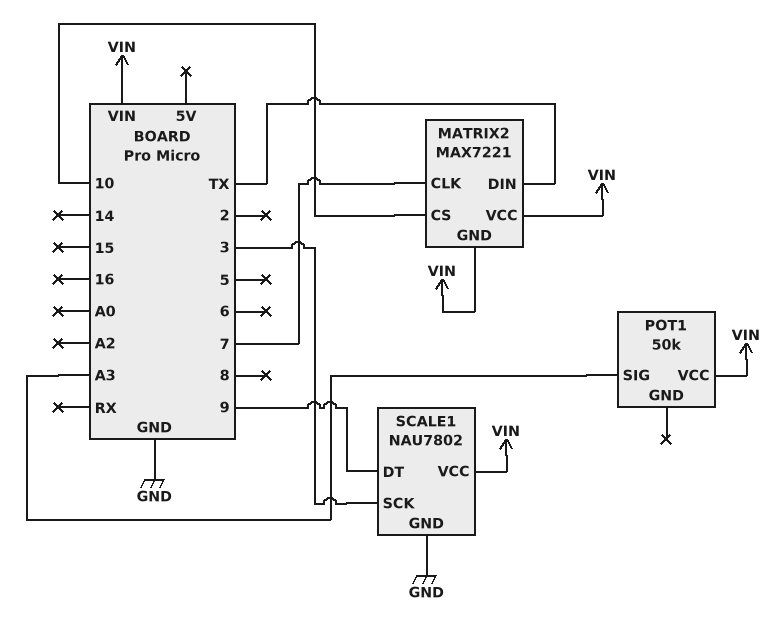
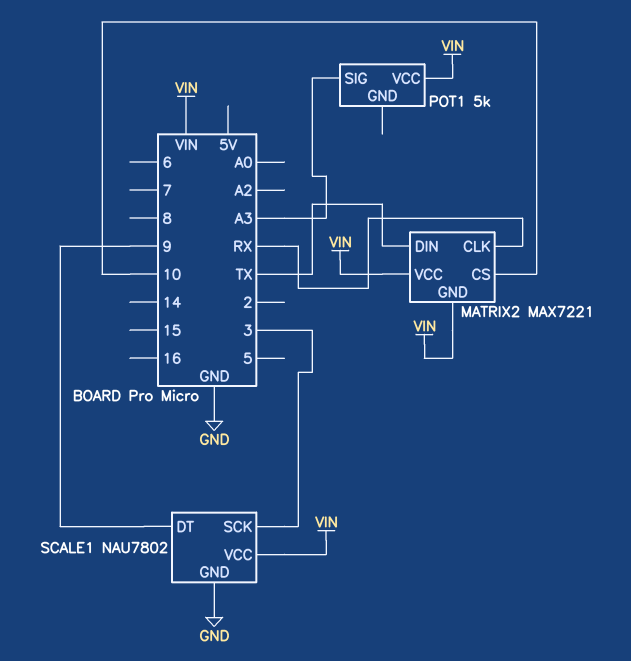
MATRIX2 pin CLK: 7 -> RX
POT1: 50k -> 5k

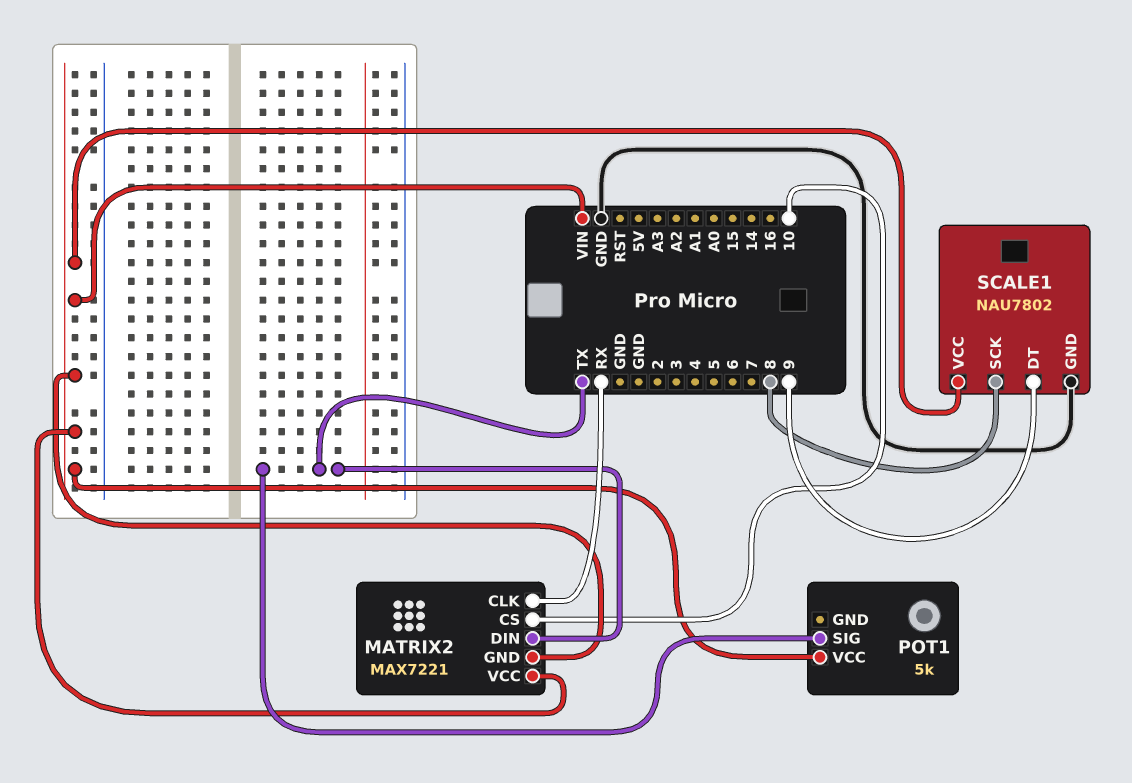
POT1 pin SIG: A3 -> TX
SCALE1 pin SCK: 3 -> 8

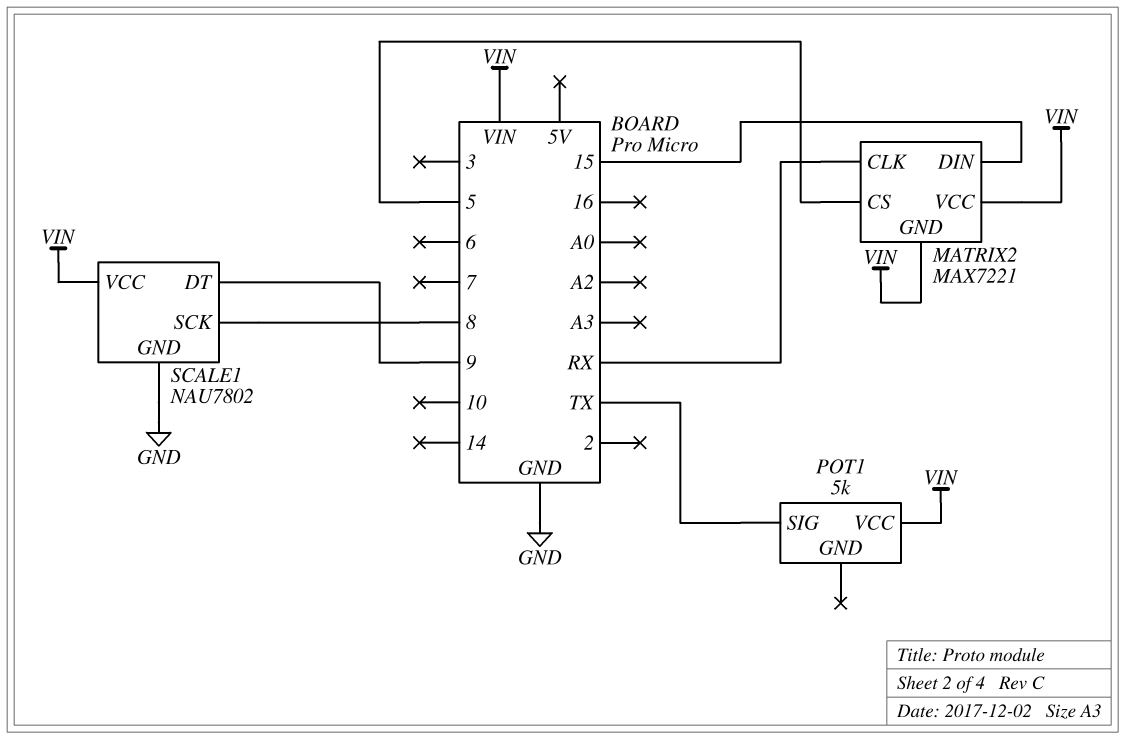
MATRIX2 pin CS: 10 -> 5
MATRIX2 pin DIN: TX -> 15

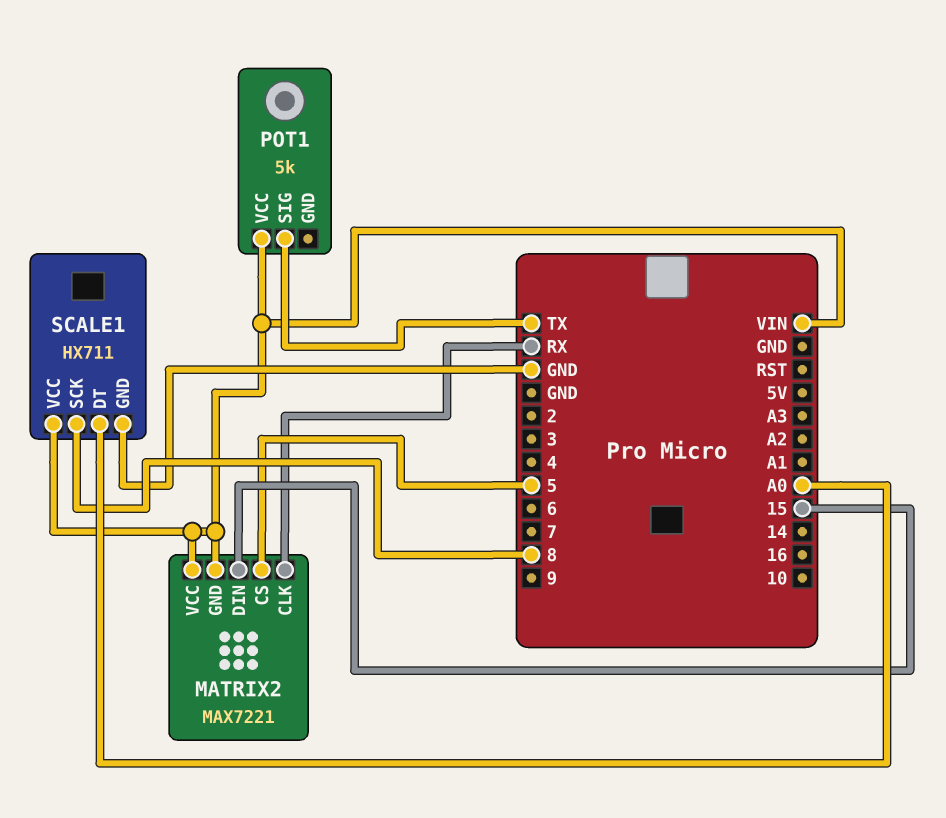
SCALE1: NAU7802 -> HX711
SCALE1 pin DT: 9 -> A0

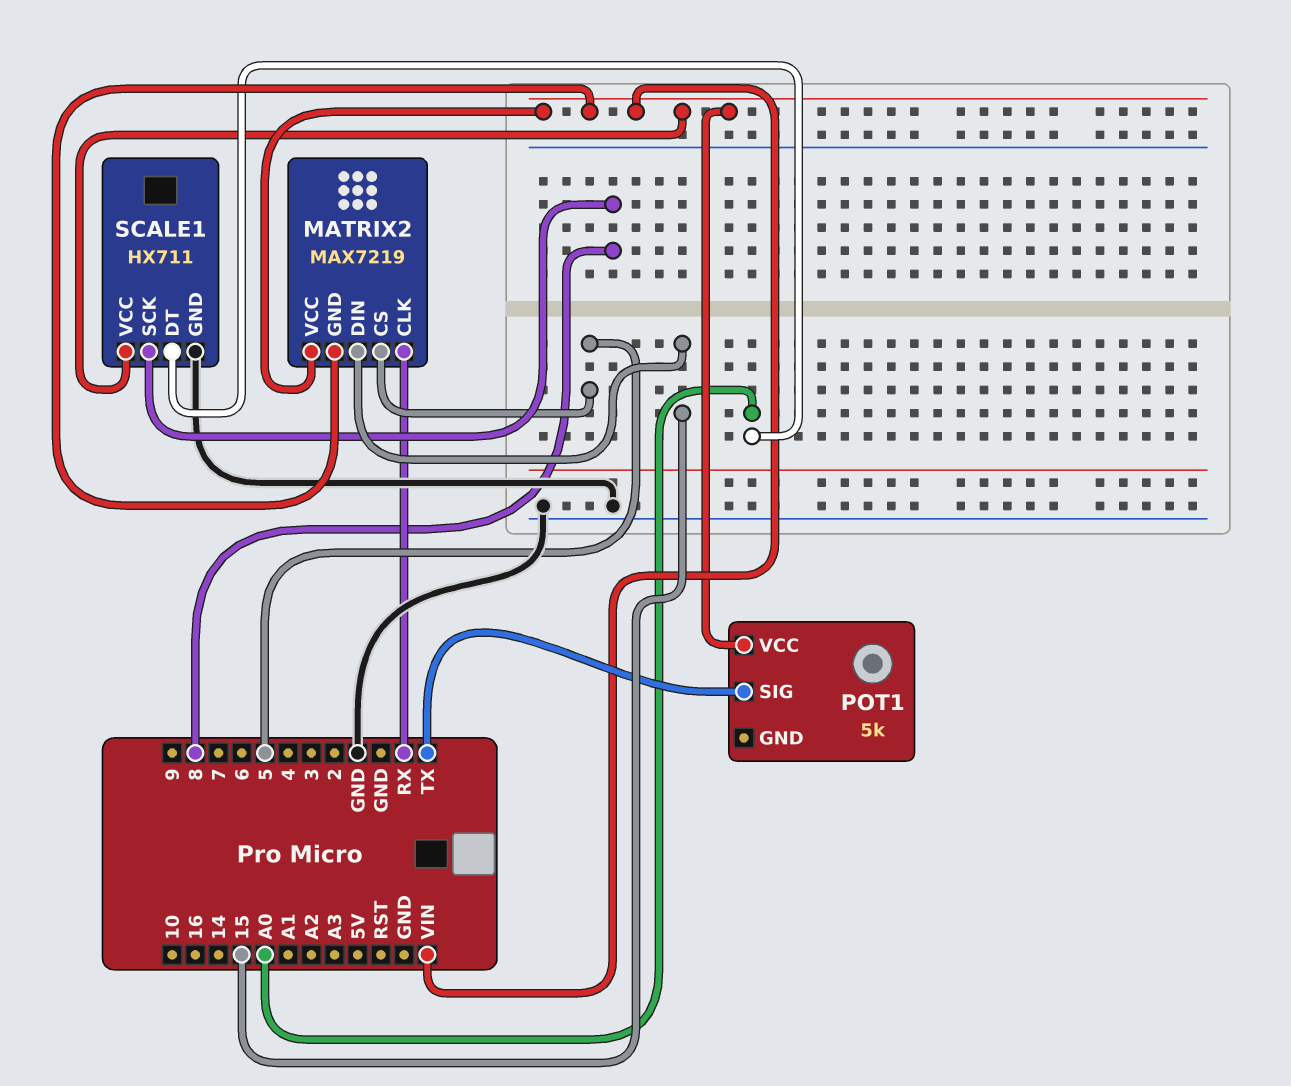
MATRIX2: MAX7221 -> MAX7219

